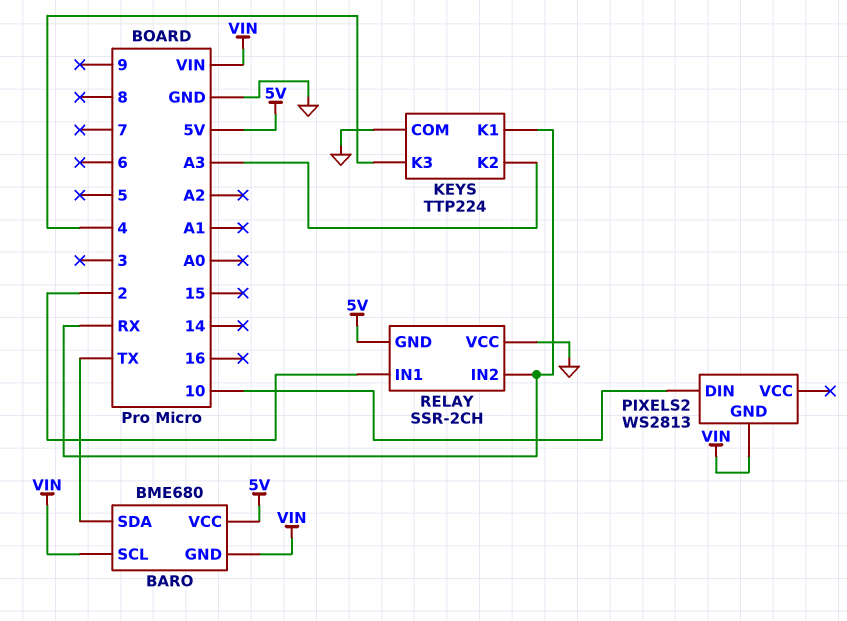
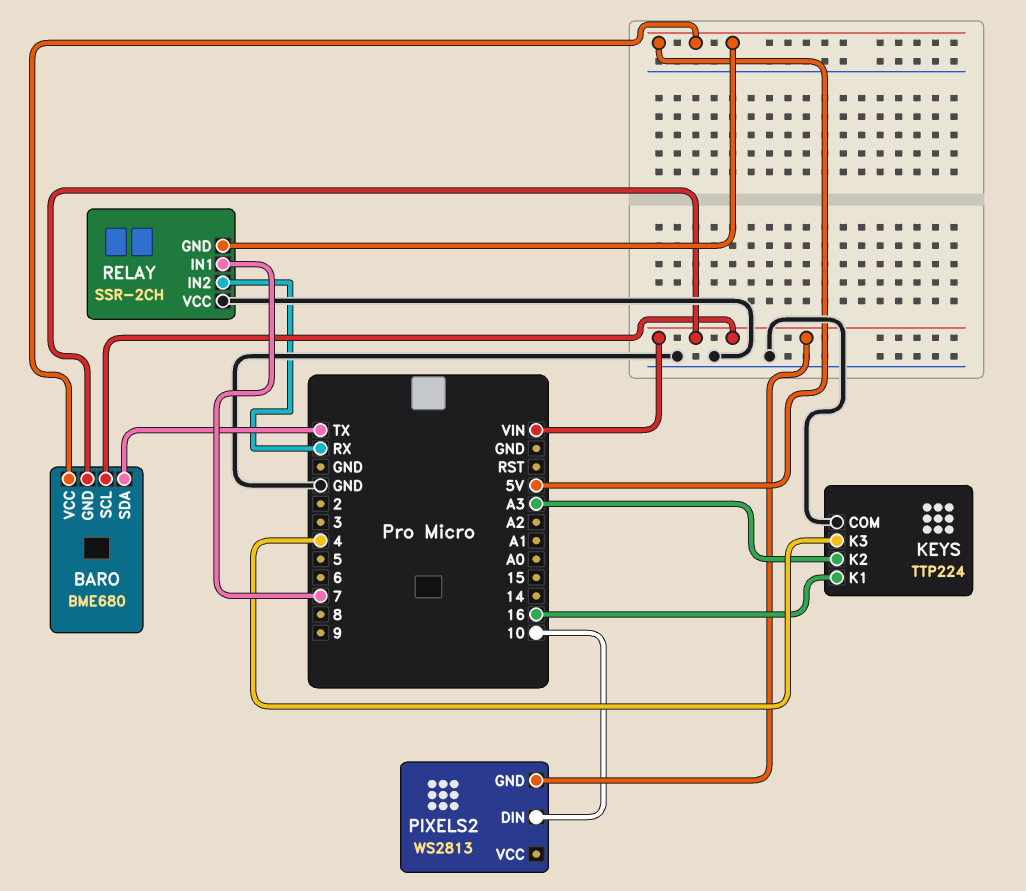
KEYS pin K1: RX -> 16
RELAY pin IN1: 2 -> 7

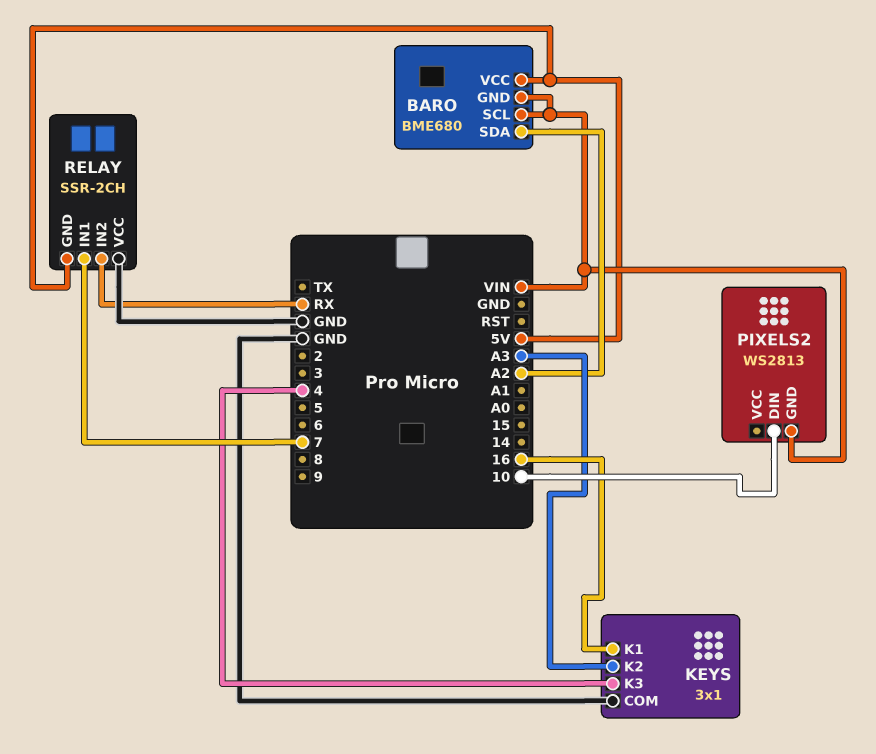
BARO pin SDA: TX -> A2
KEYS: TTP224 -> 3x1

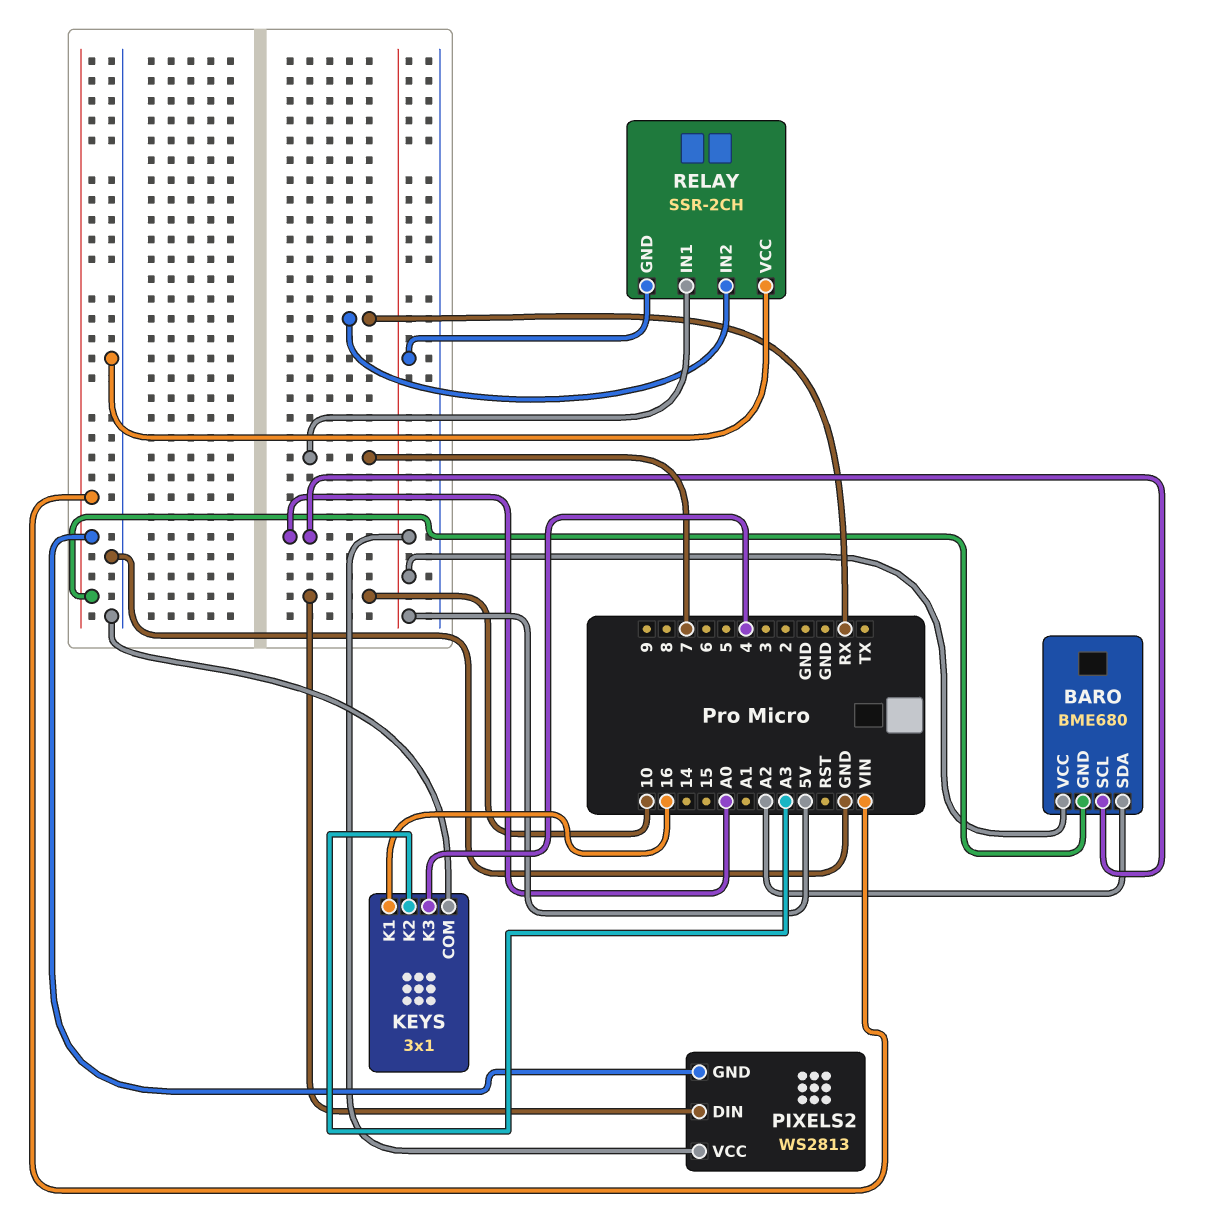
BARO pin SCL: VIN -> A0
PIXELS2 pin VCC: none -> 5V

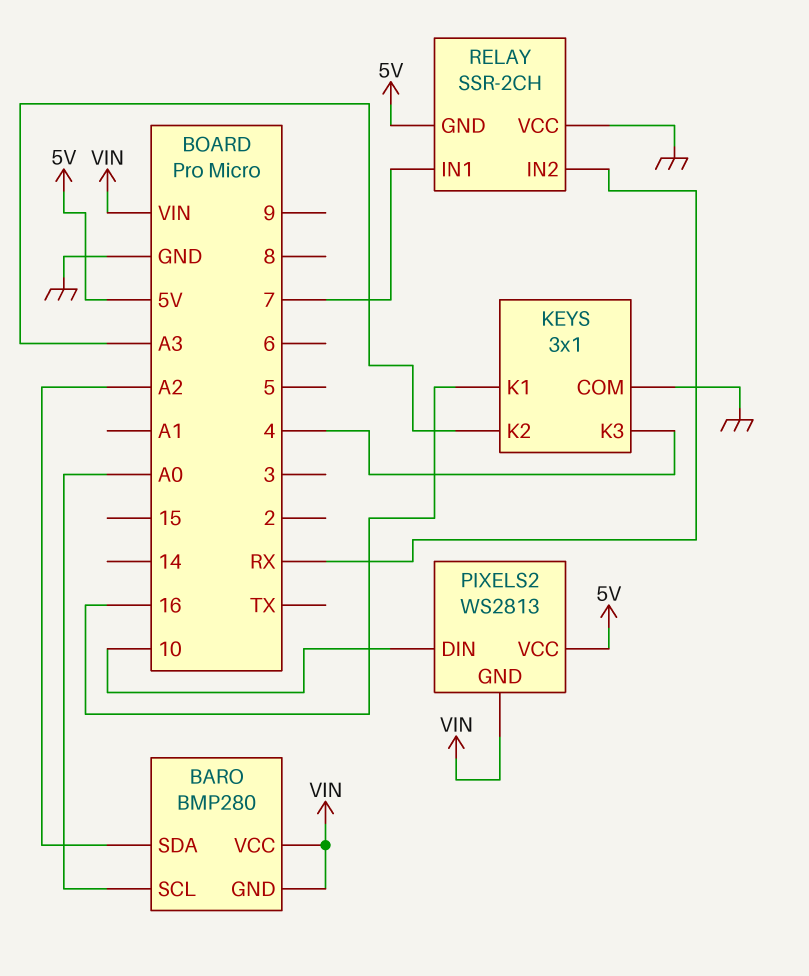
BARO: BME680 -> BMP280
BARO pin VCC: 5V -> VIN

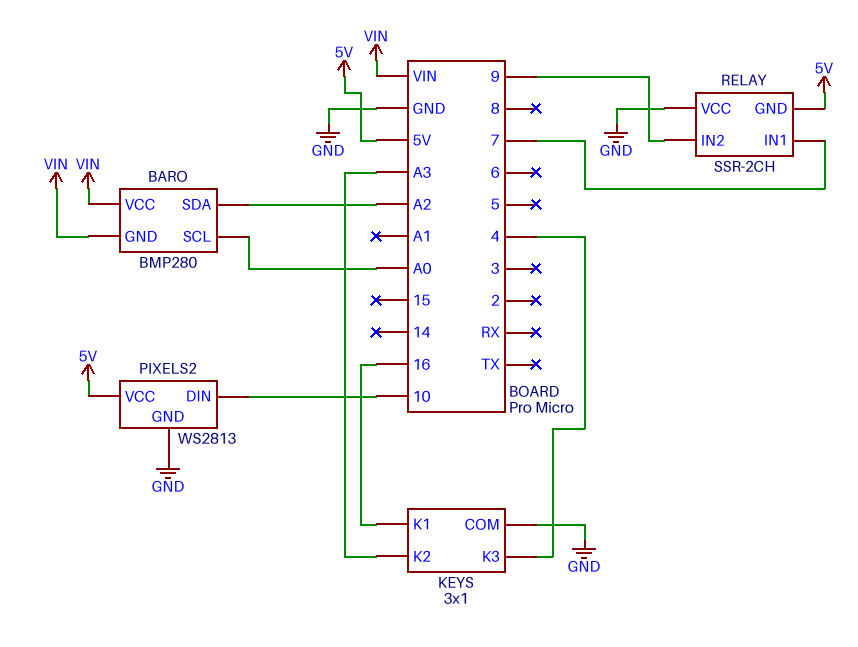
PIXELS2 pin GND: VIN -> GND
RELAY pin IN2: RX -> 9

